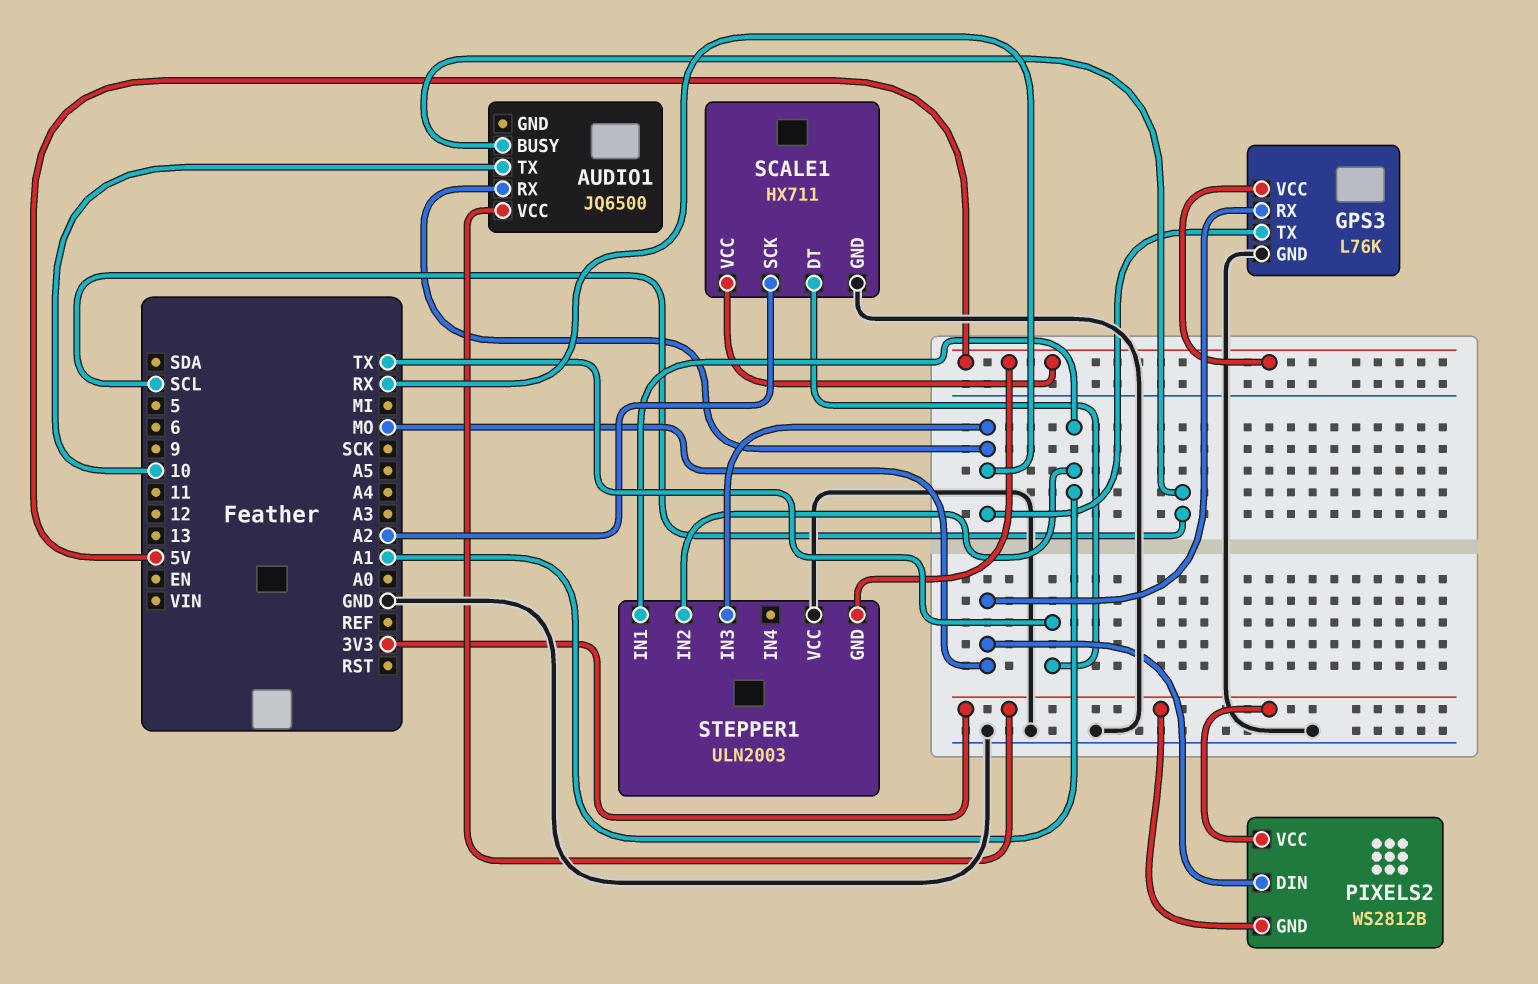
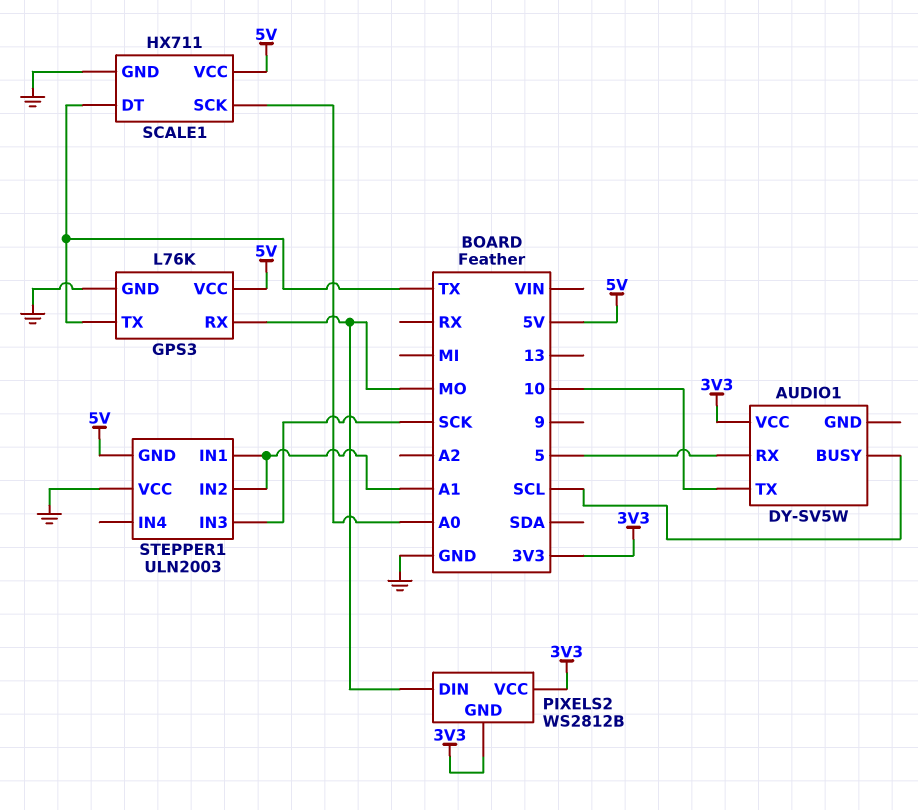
AUDIO1: JQ6500 -> DY-SV5W
AUDIO1 pin RX: RX -> 5
GPS3 pin TX: RX -> TX
SCALE1 pin SCK: A2 -> A0
STEPPER1 pin IN3: RX -> SCK

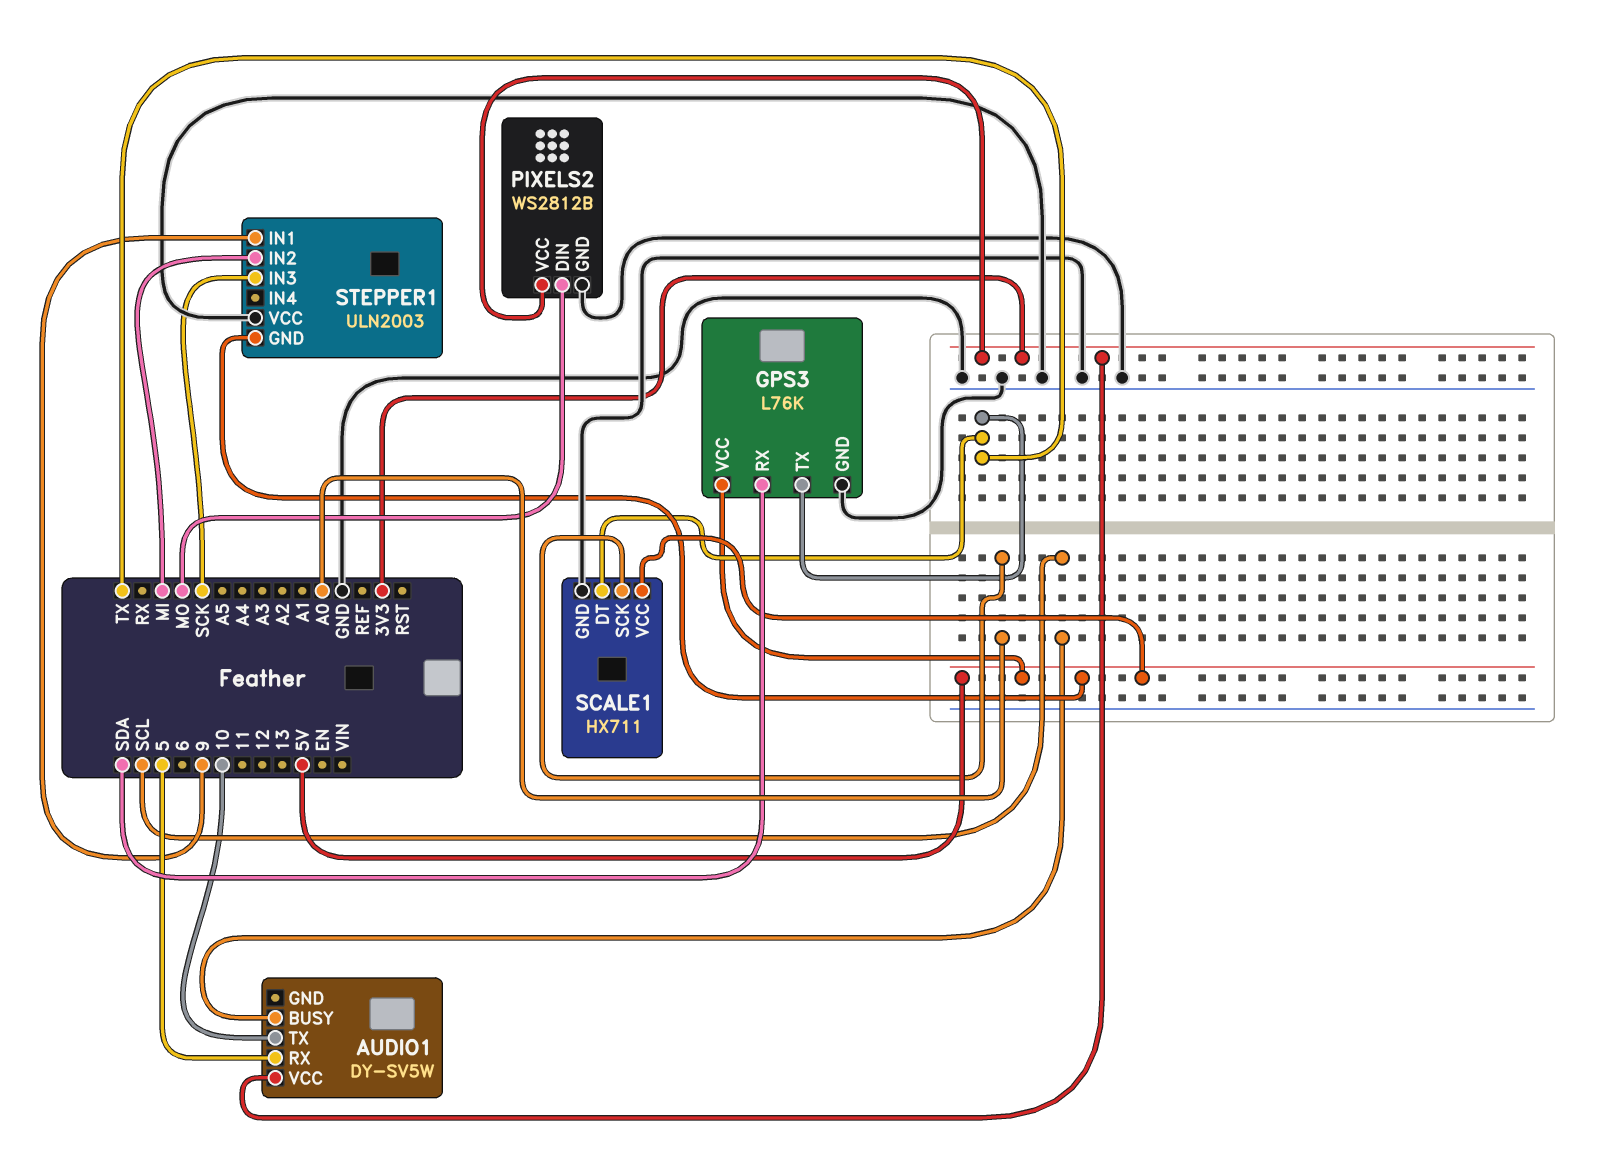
GPS3 pin RX: MO -> SDA
PIXELS2 pin GND: 3V3 -> GND
STEPPER1 pin IN1: A1 -> 9
STEPPER1 pin IN2: A1 -> MI

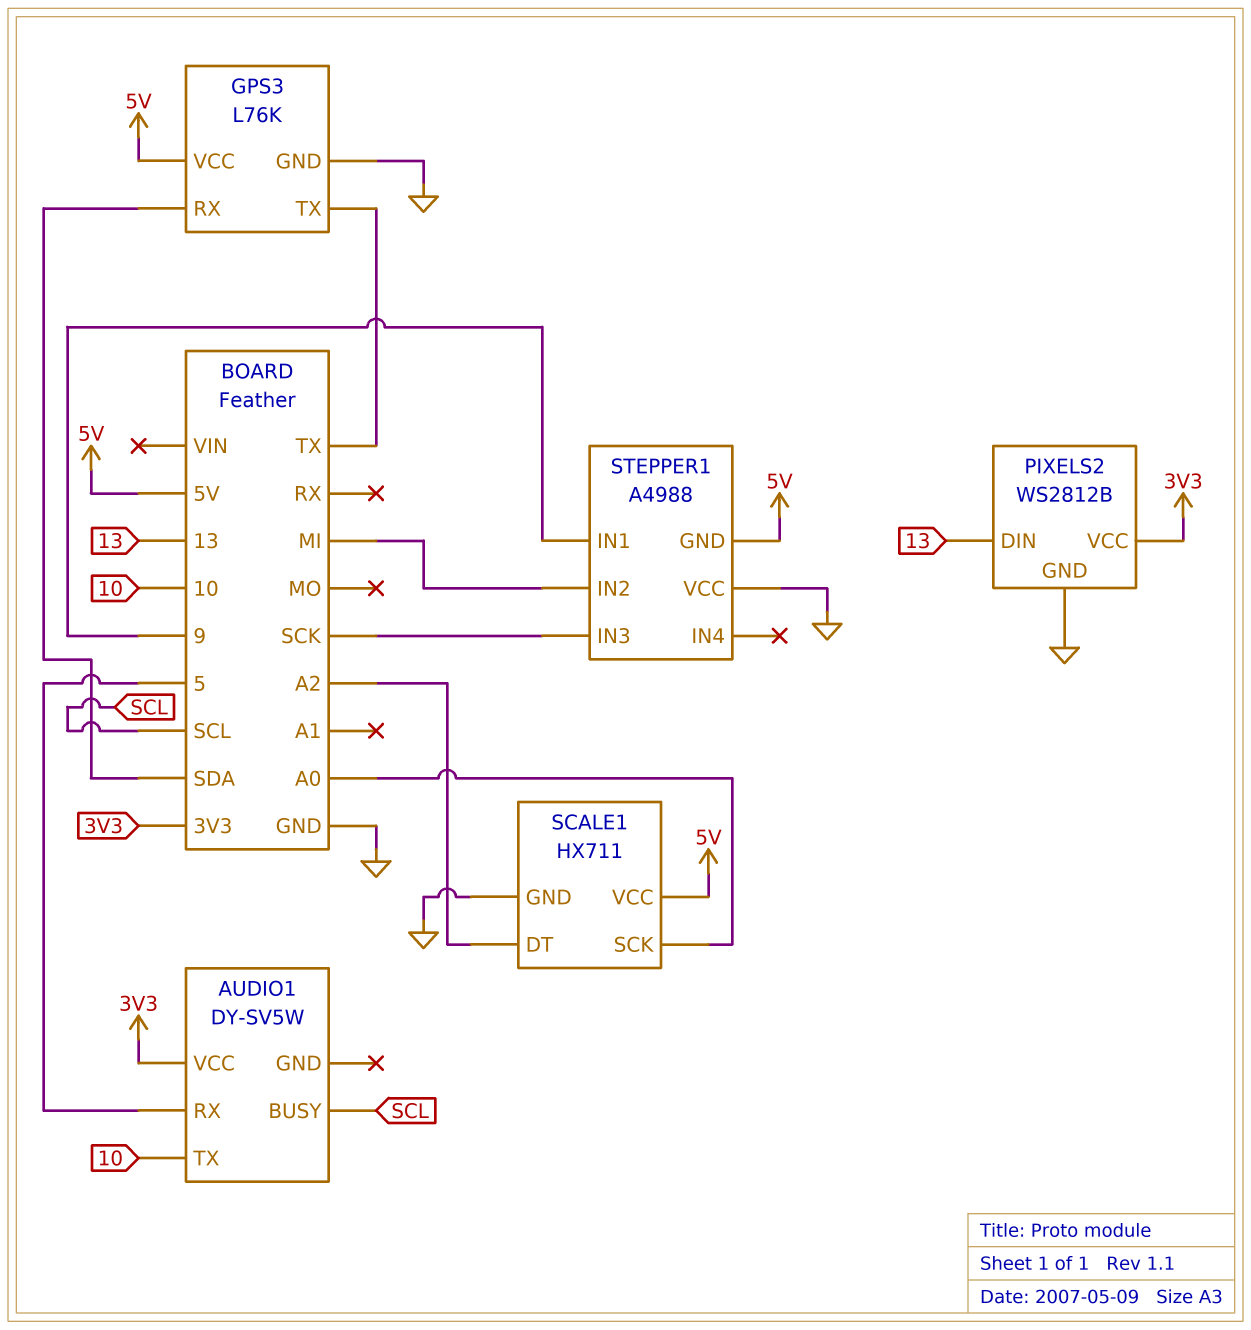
PIXELS2 pin DIN: MO -> 13
SCALE1 pin DT: TX -> A2
STEPPER1: ULN2003 -> A4988

